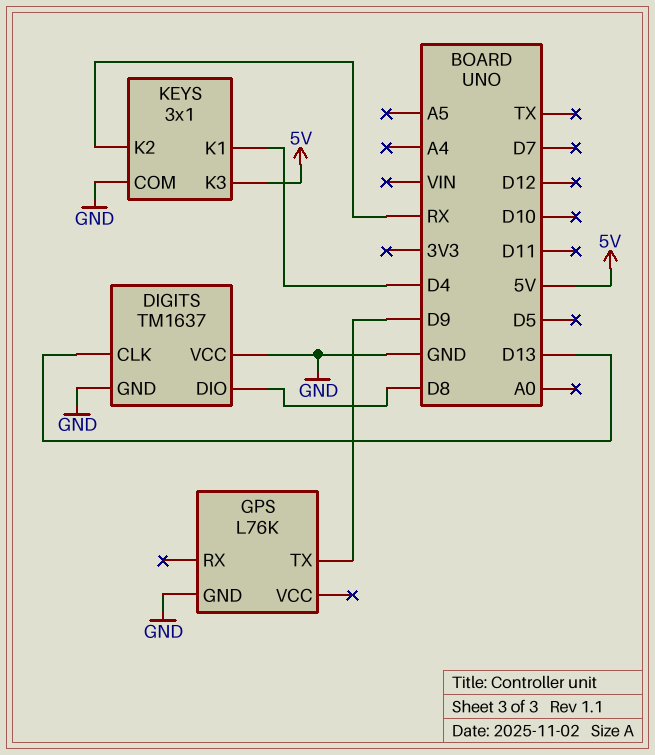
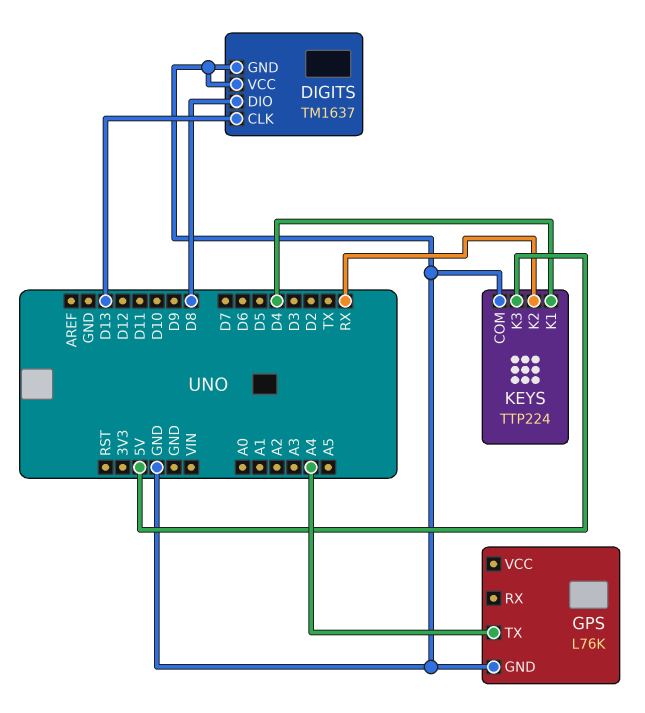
GPS pin TX: D9 -> A4
KEYS: 3x1 -> TTP224

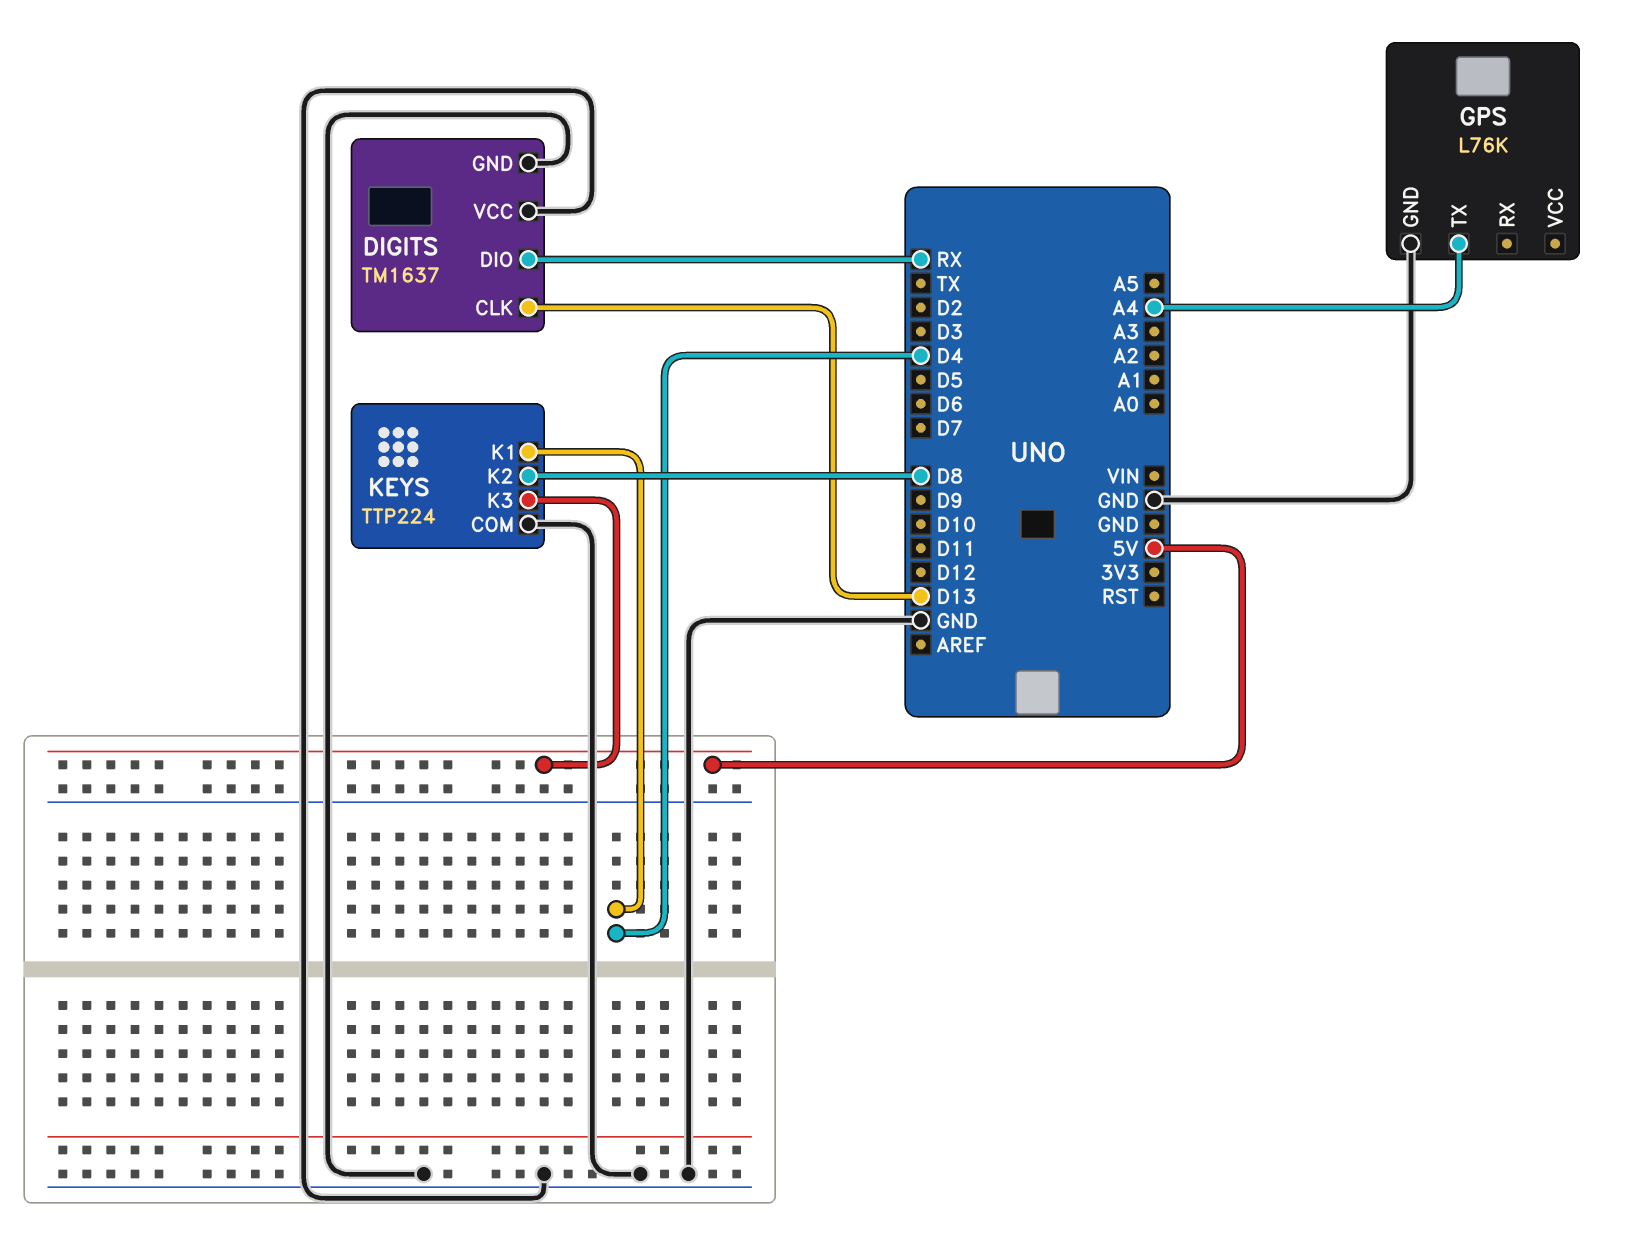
DIGITS pin DIO: D8 -> RX
KEYS pin K2: RX -> D8

